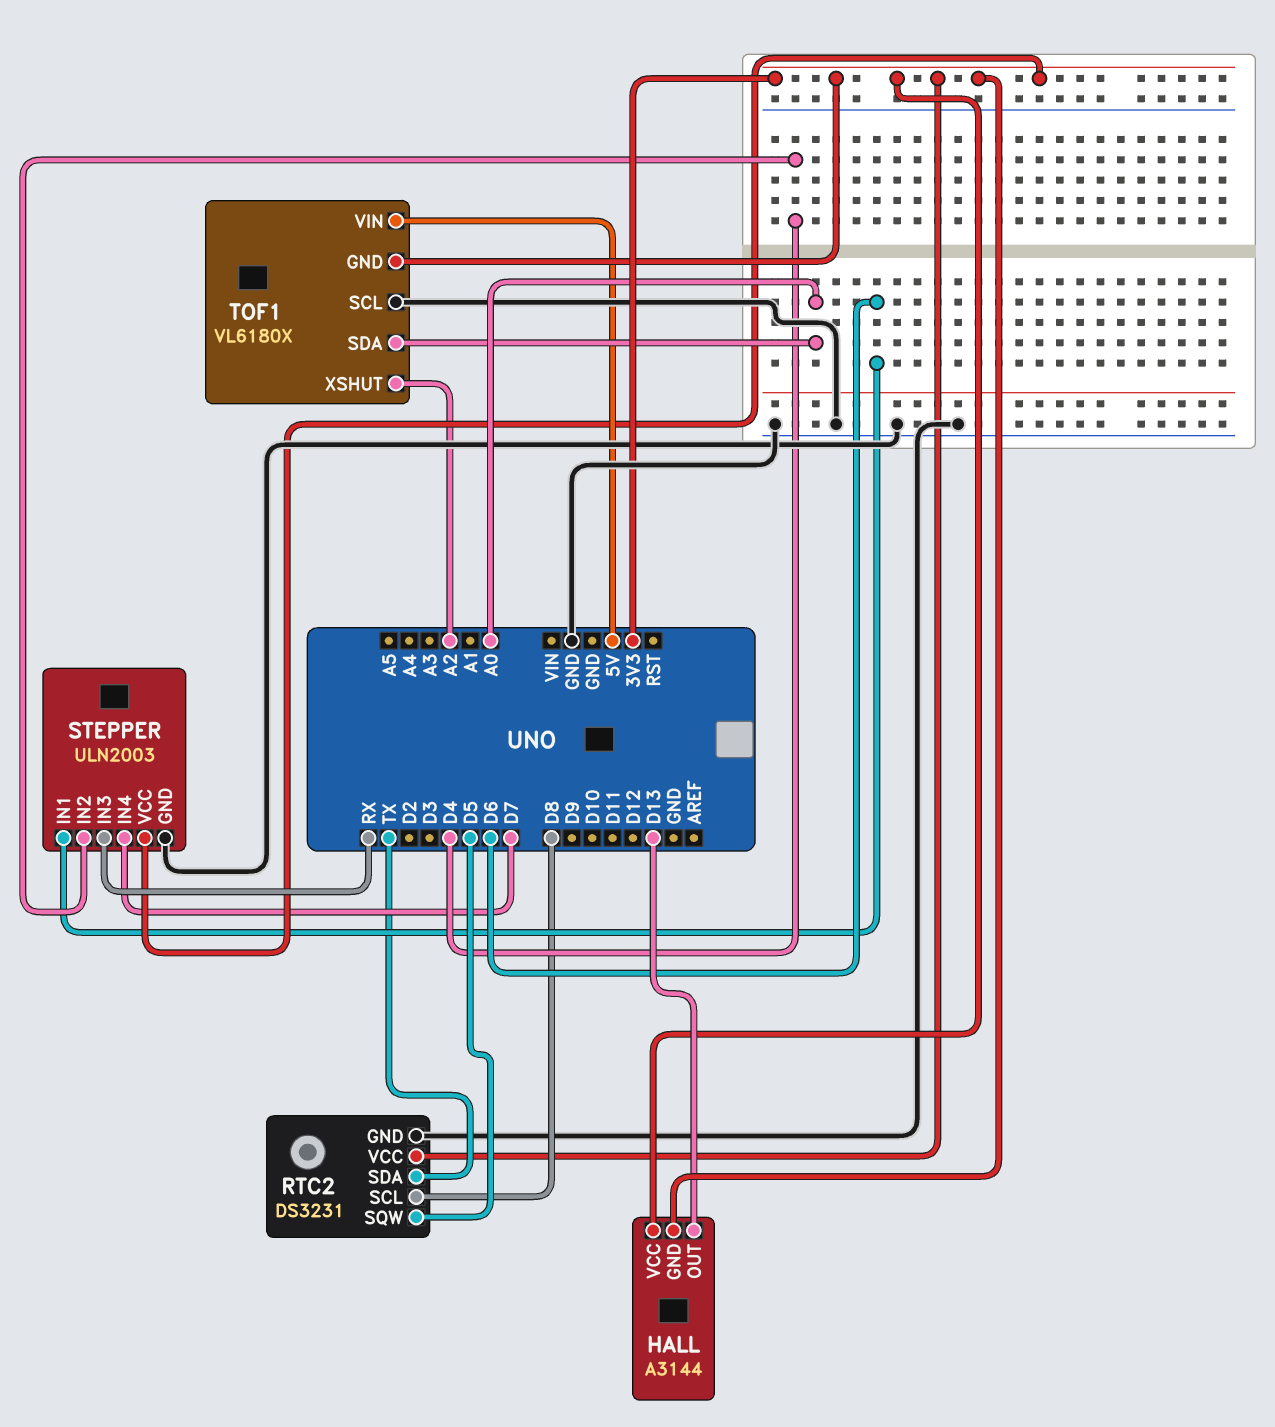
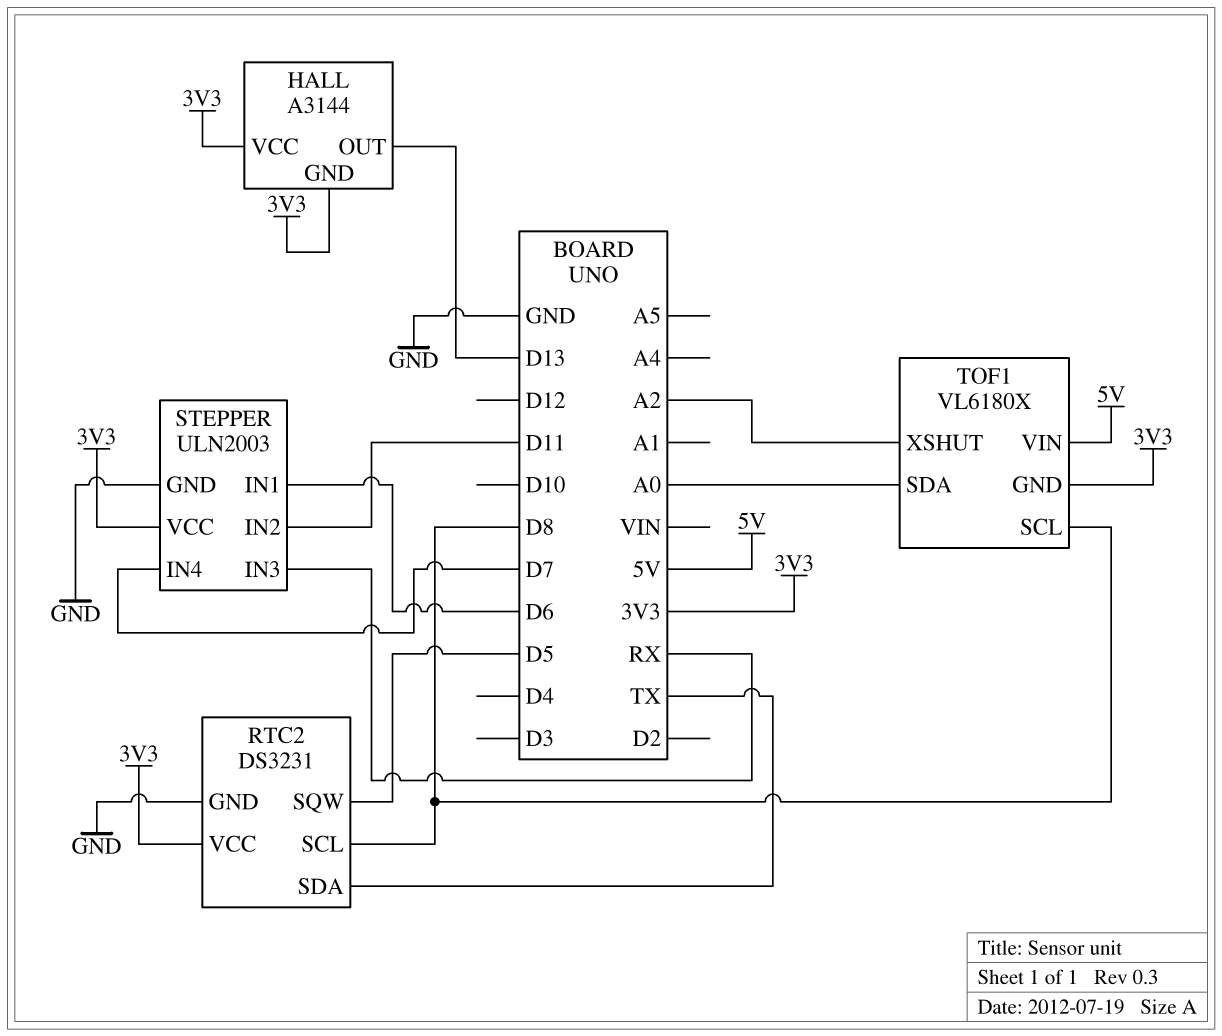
STEPPER pin IN2: D4 -> D11
TOF1 pin SCL: GND -> D8

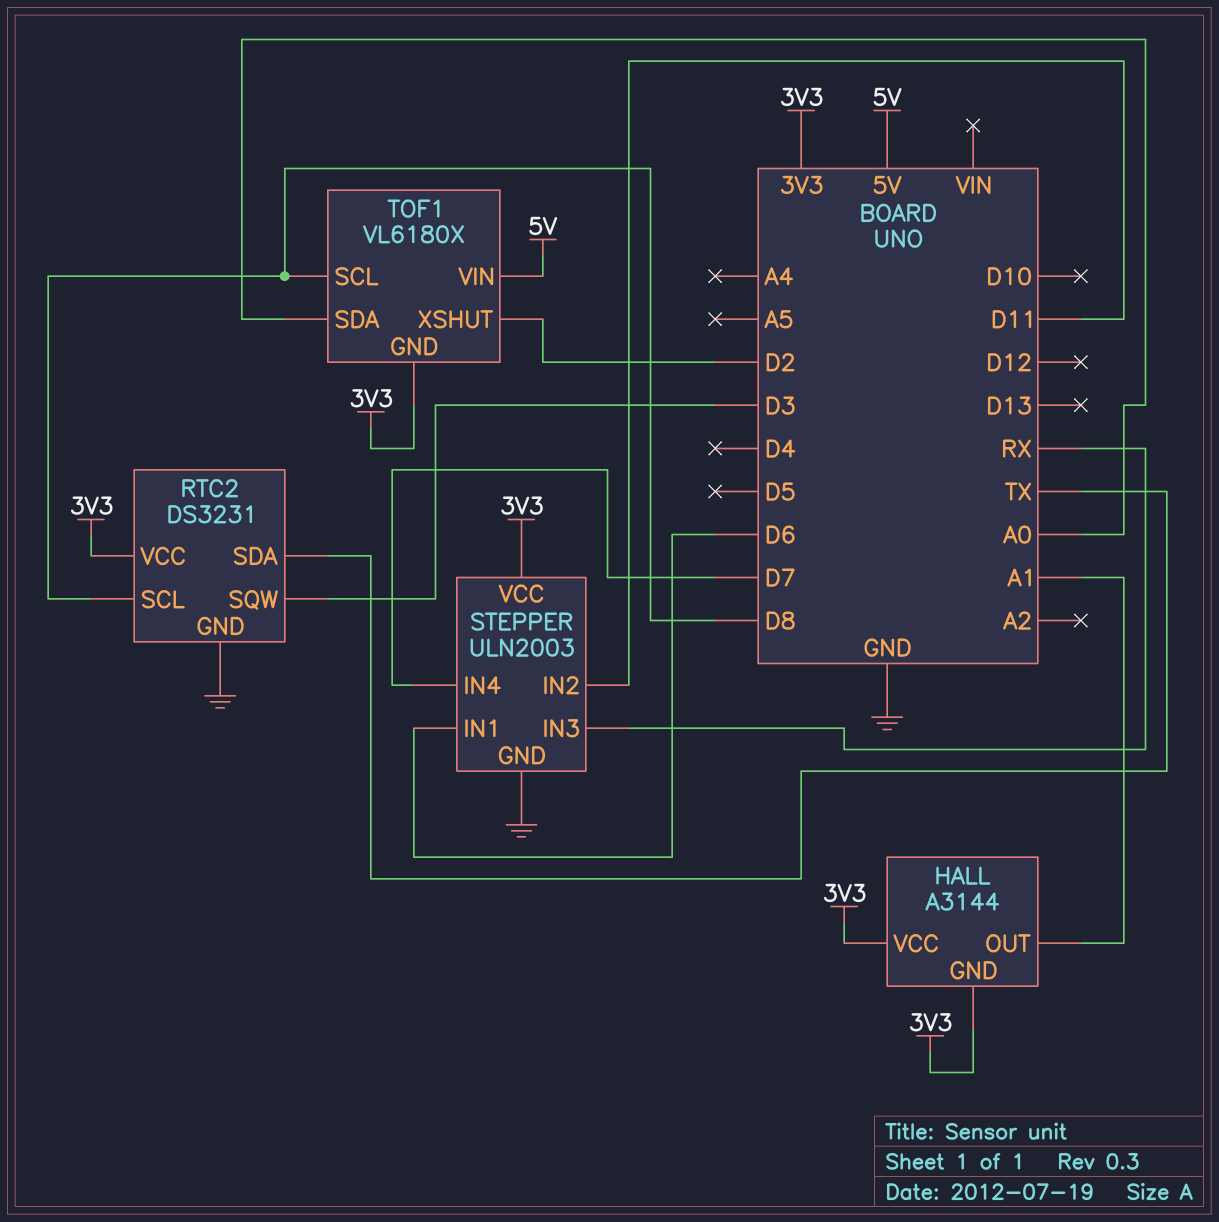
HALL pin OUT: D13 -> A1
RTC2 pin SQW: D5 -> D3
TOF1 pin XSHUT: A2 -> D2

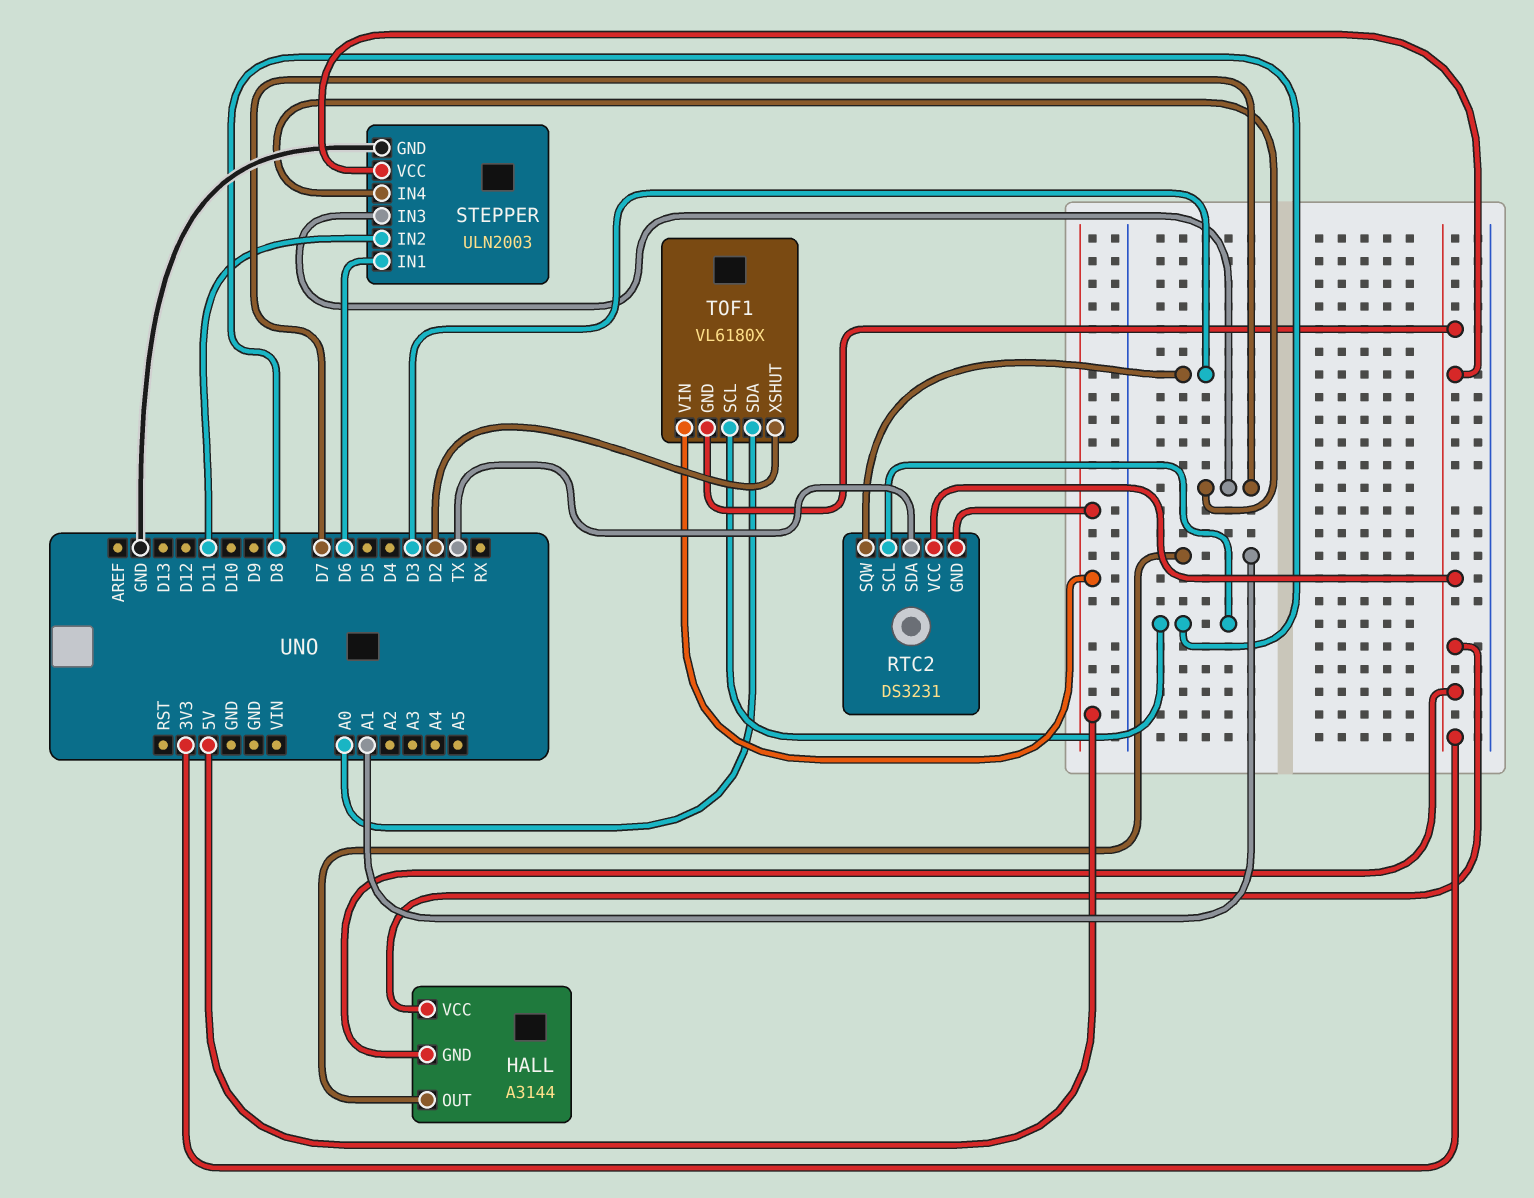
RTC2 pin GND: GND -> 5V
STEPPER pin IN3: RX -> D7

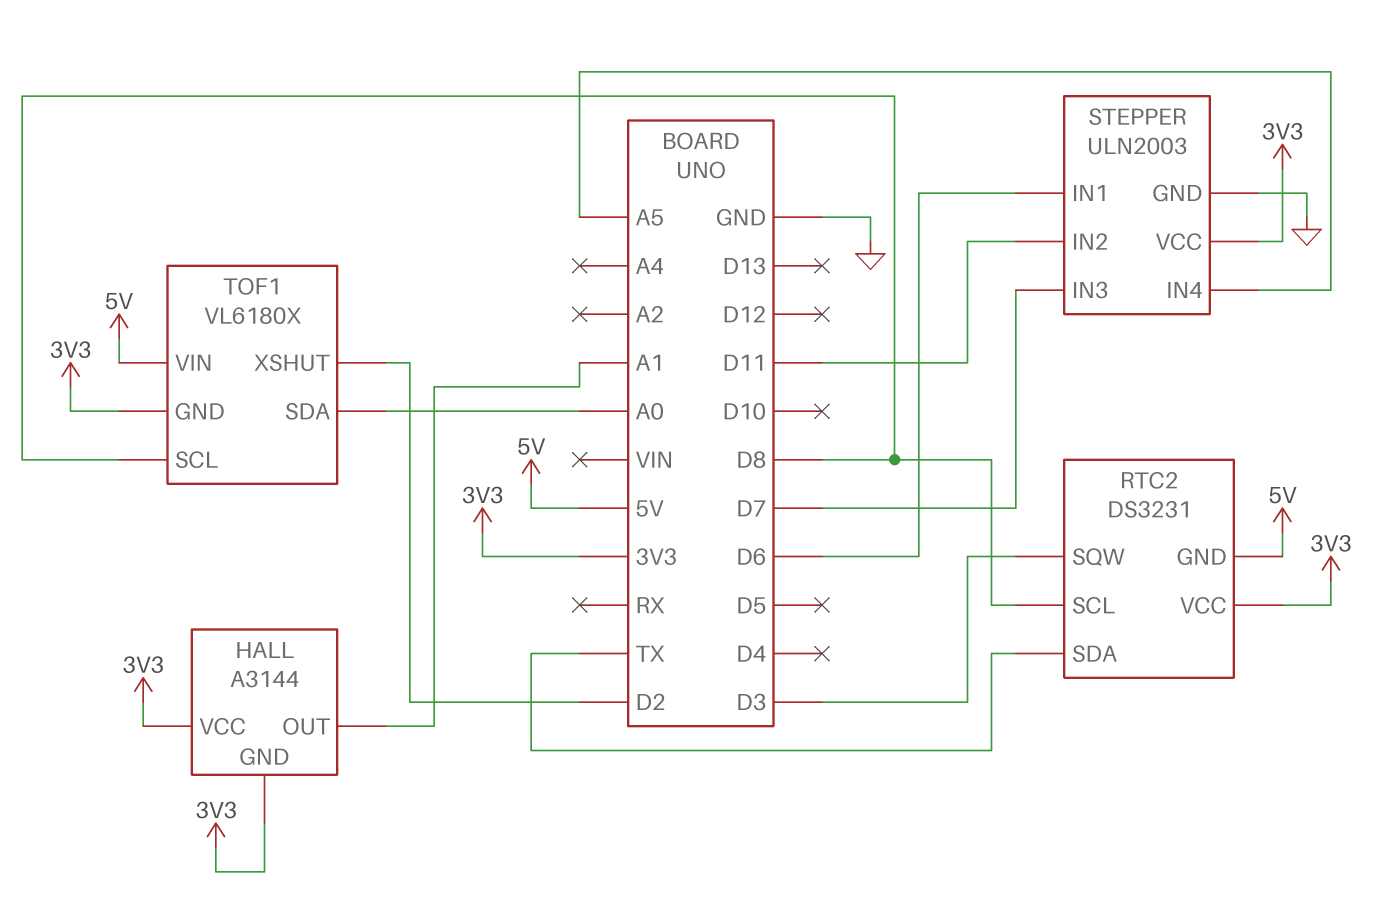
STEPPER pin IN4: D7 -> A5

